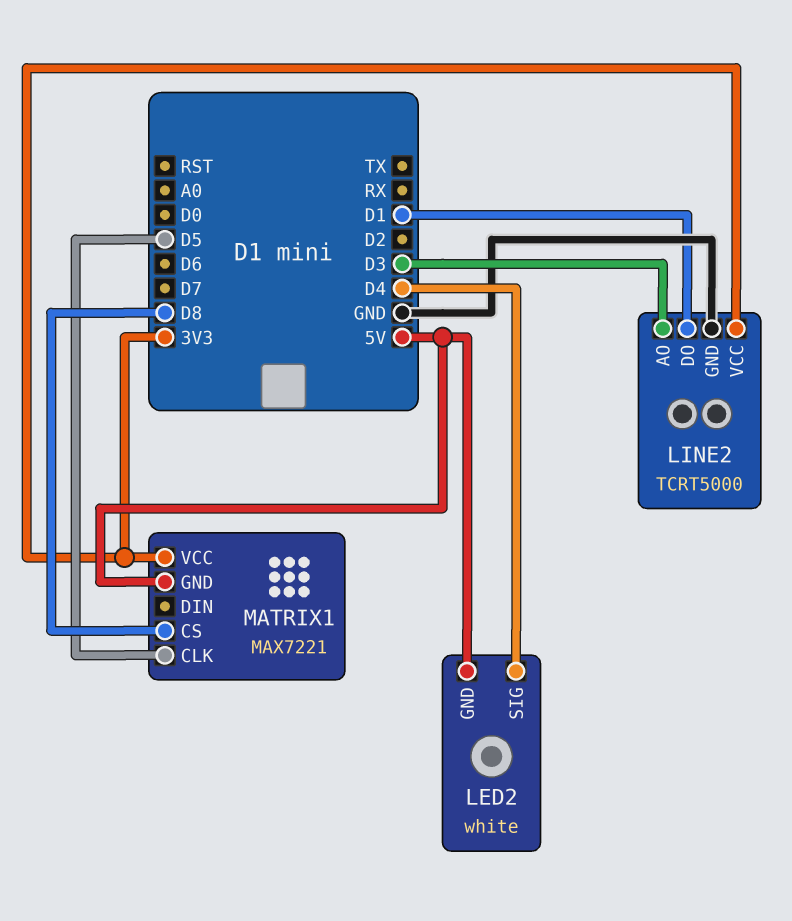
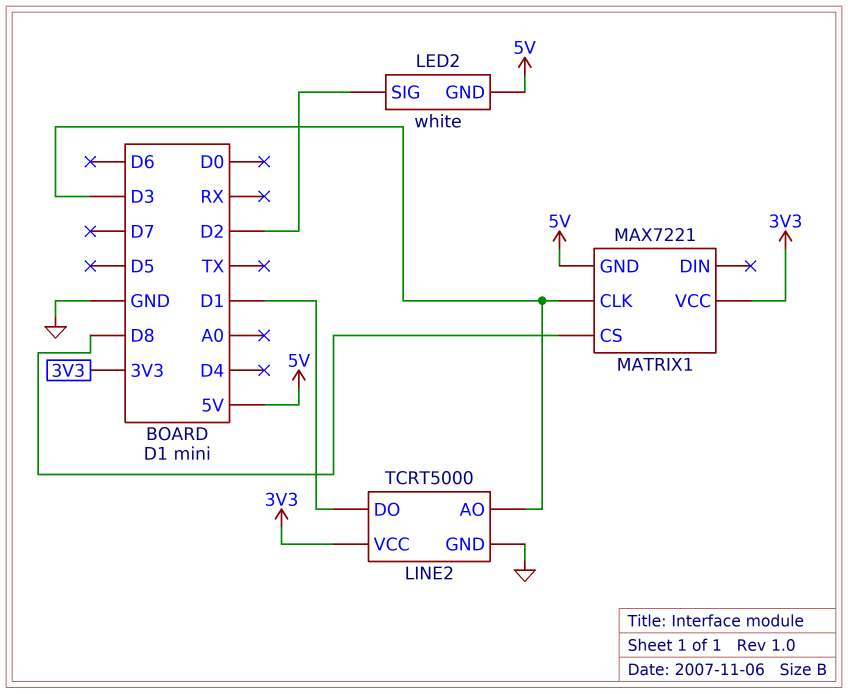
LED2 pin SIG: D4 -> D2
MATRIX1 pin CLK: D5 -> D3

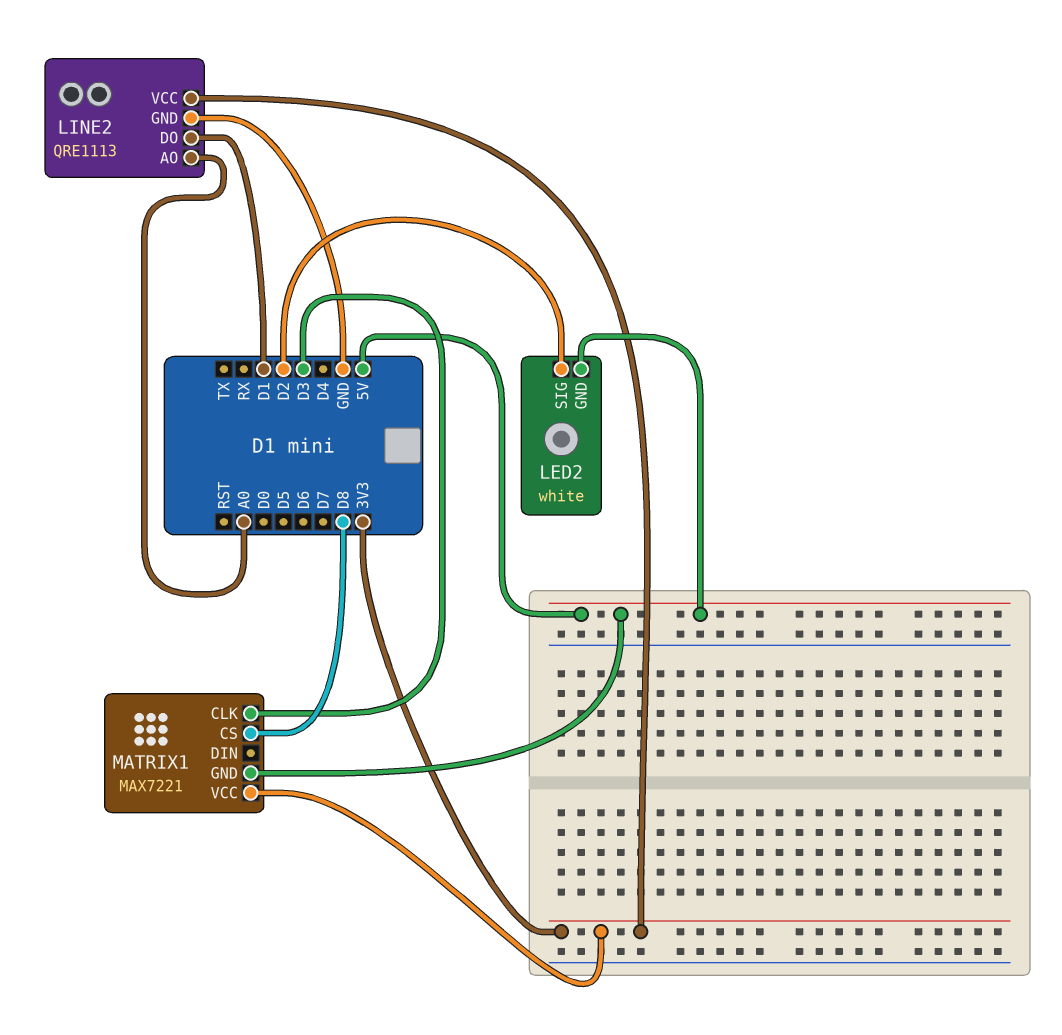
LINE2: TCRT5000 -> QRE1113
LINE2 pin AO: D3 -> A0

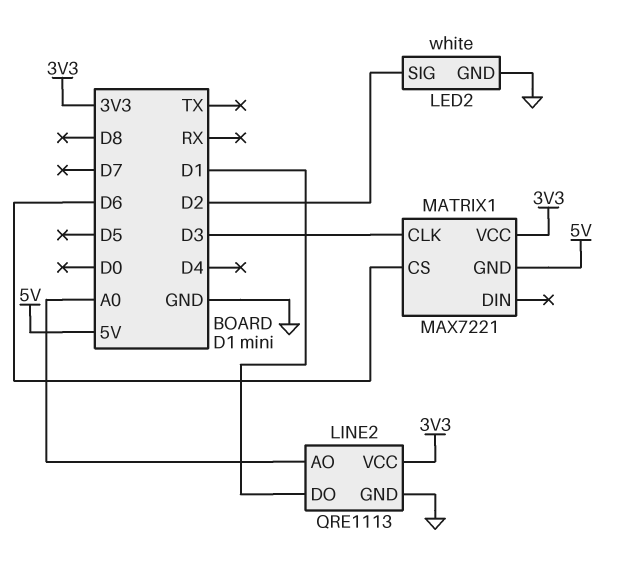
LED2 pin GND: 5V -> GND
MATRIX1 pin CS: D8 -> D6

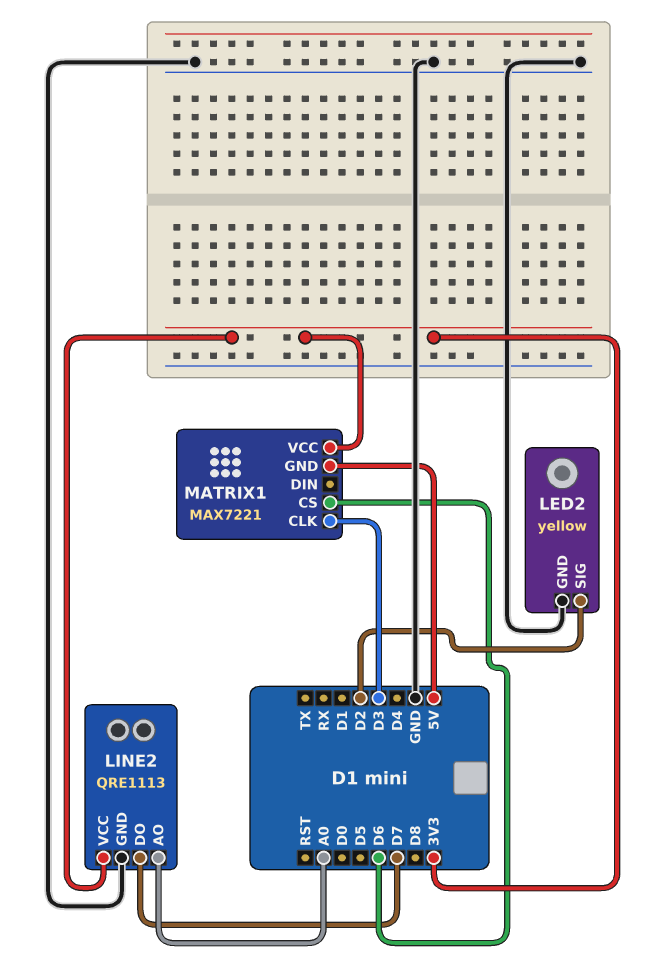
LED2: white -> yellow
LINE2 pin DO: D1 -> D7

